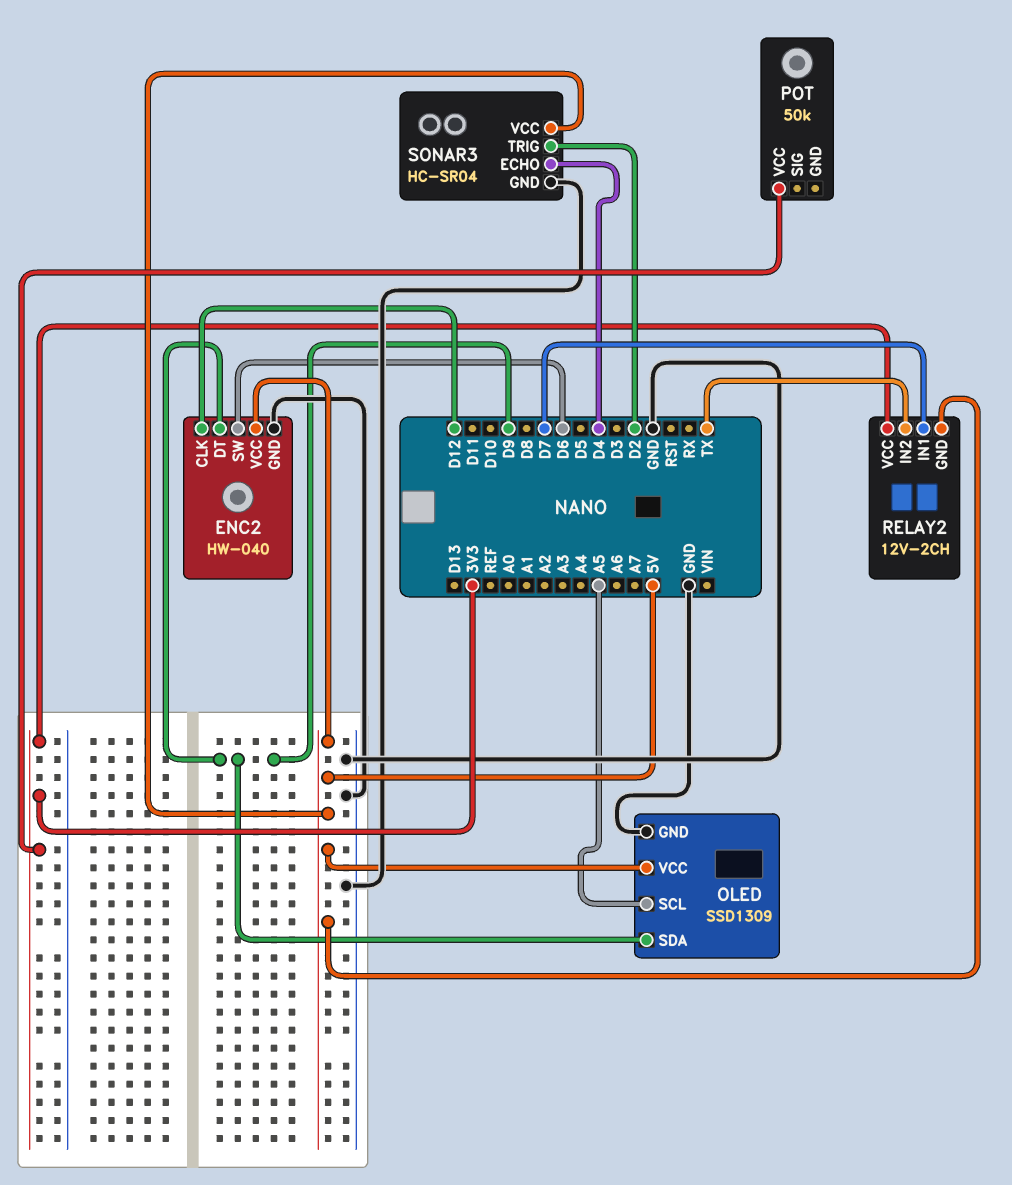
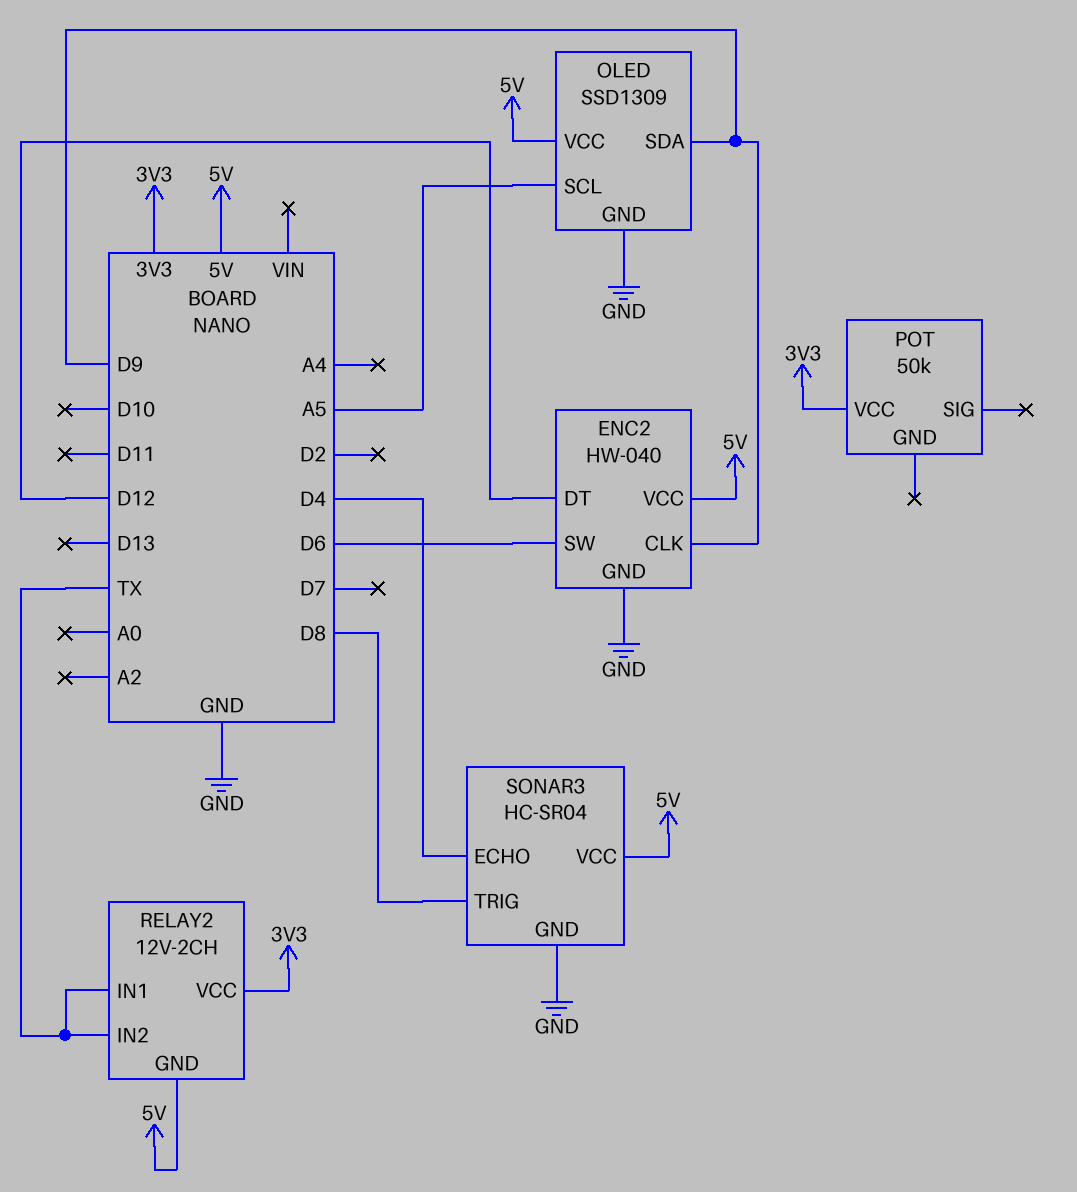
ENC2 pin CLK: D12 -> D9
ENC2 pin DT: D9 -> D12
RELAY2 pin IN1: D7 -> TX
SONAR3 pin TRIG: D2 -> D8

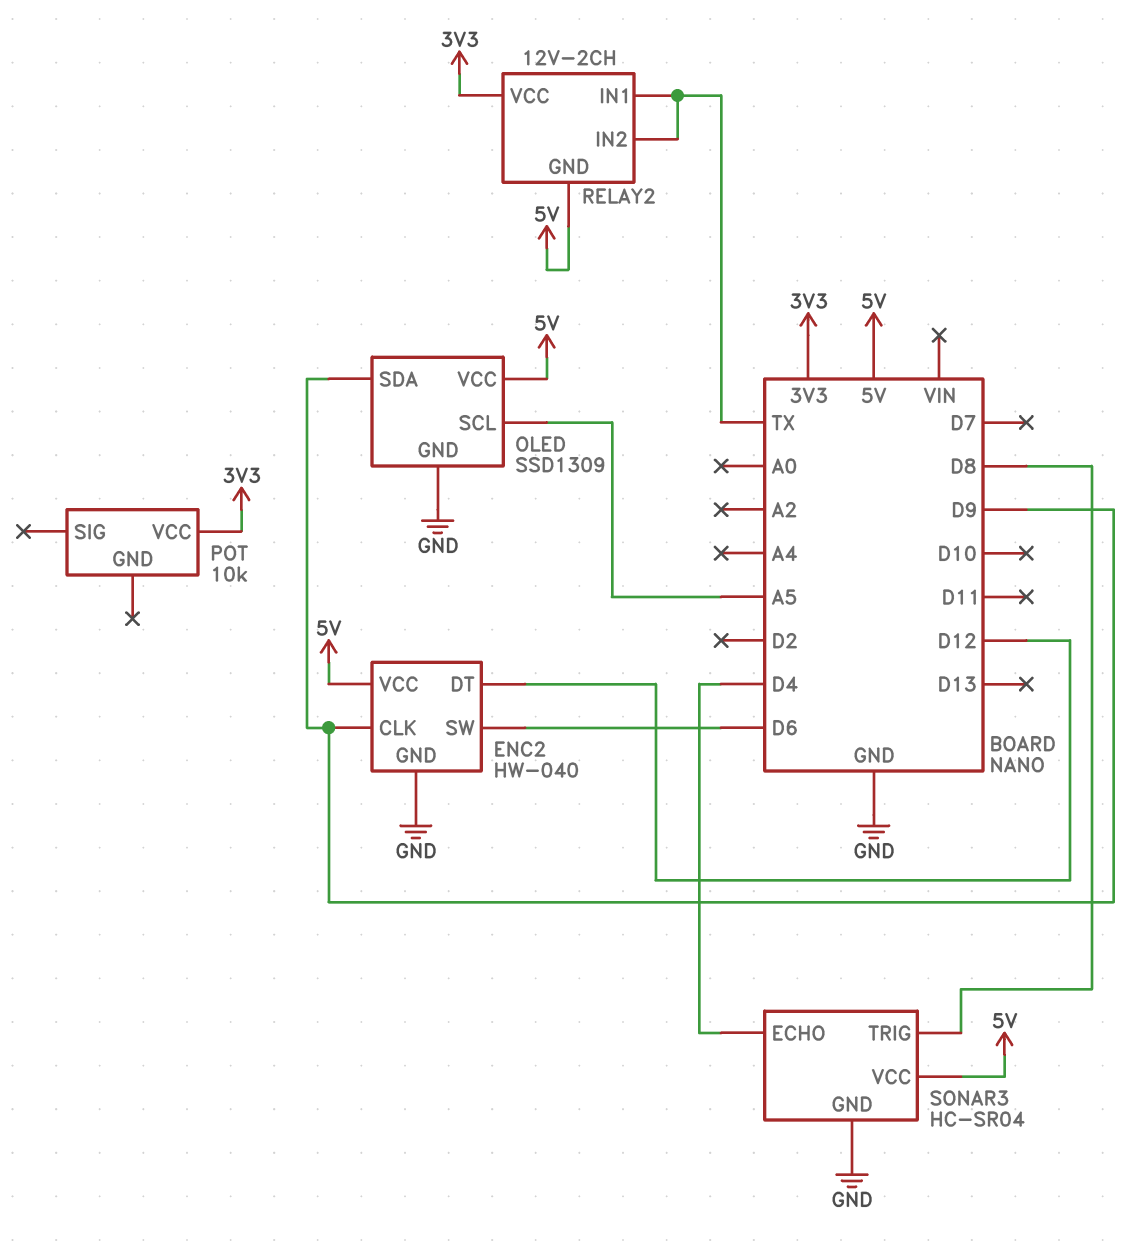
POT: 50k -> 10k

